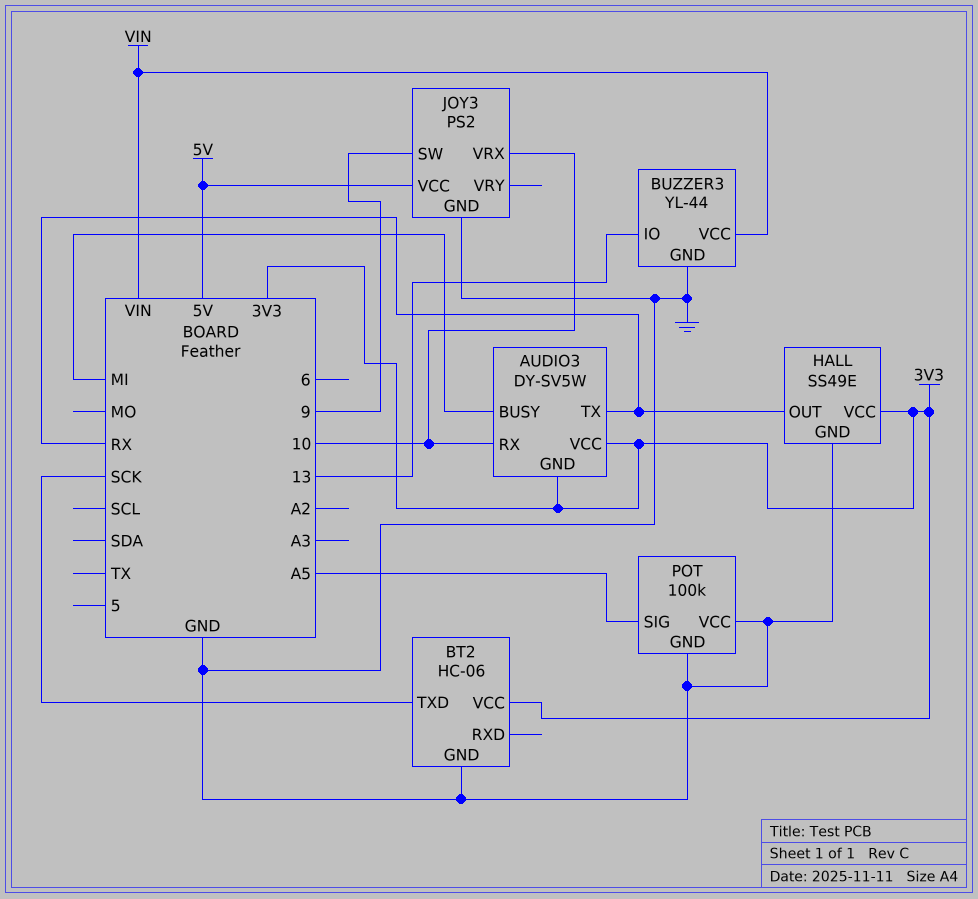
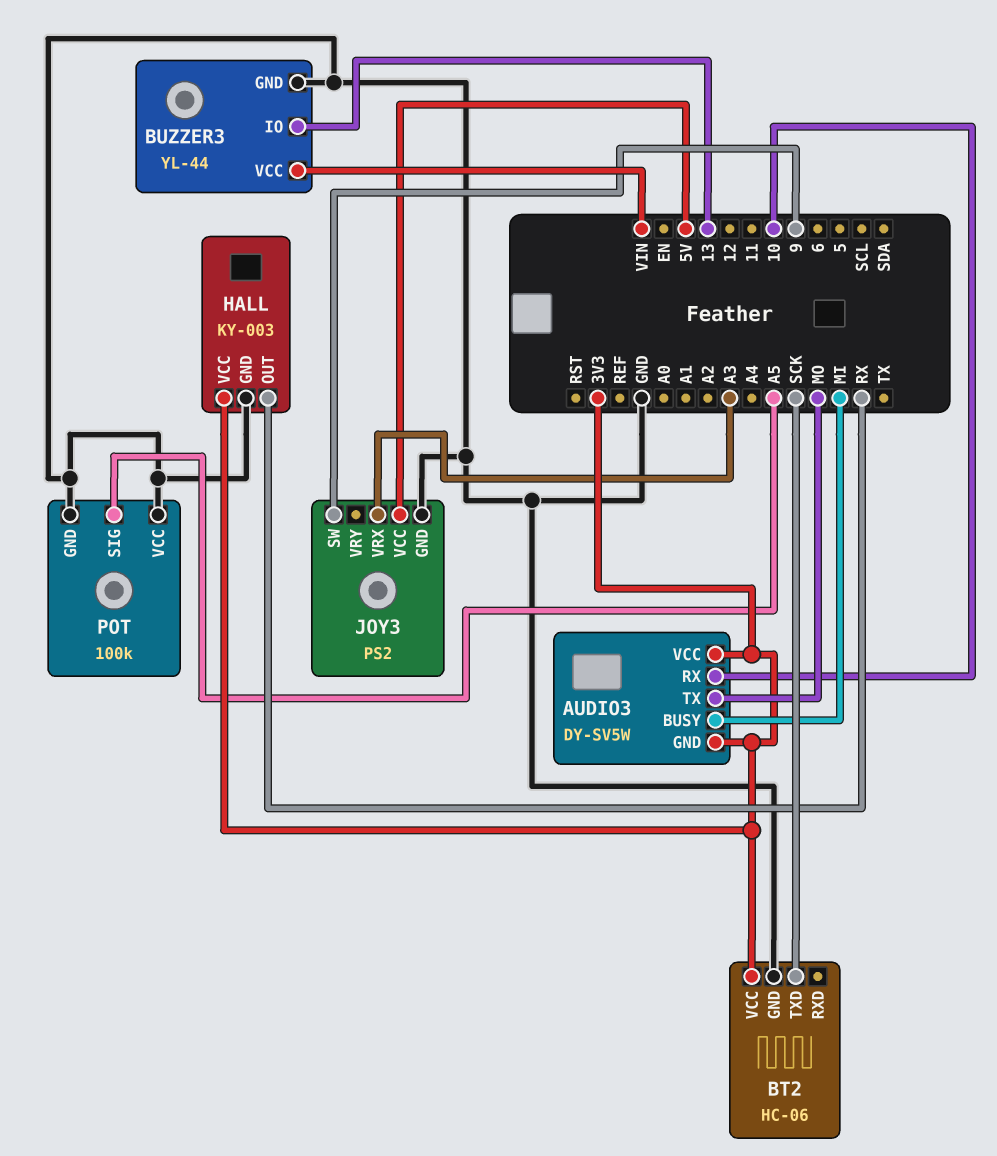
AUDIO3 pin TX: RX -> MO
HALL: SS49E -> KY-003
JOY3 pin VRX: 10 -> A3

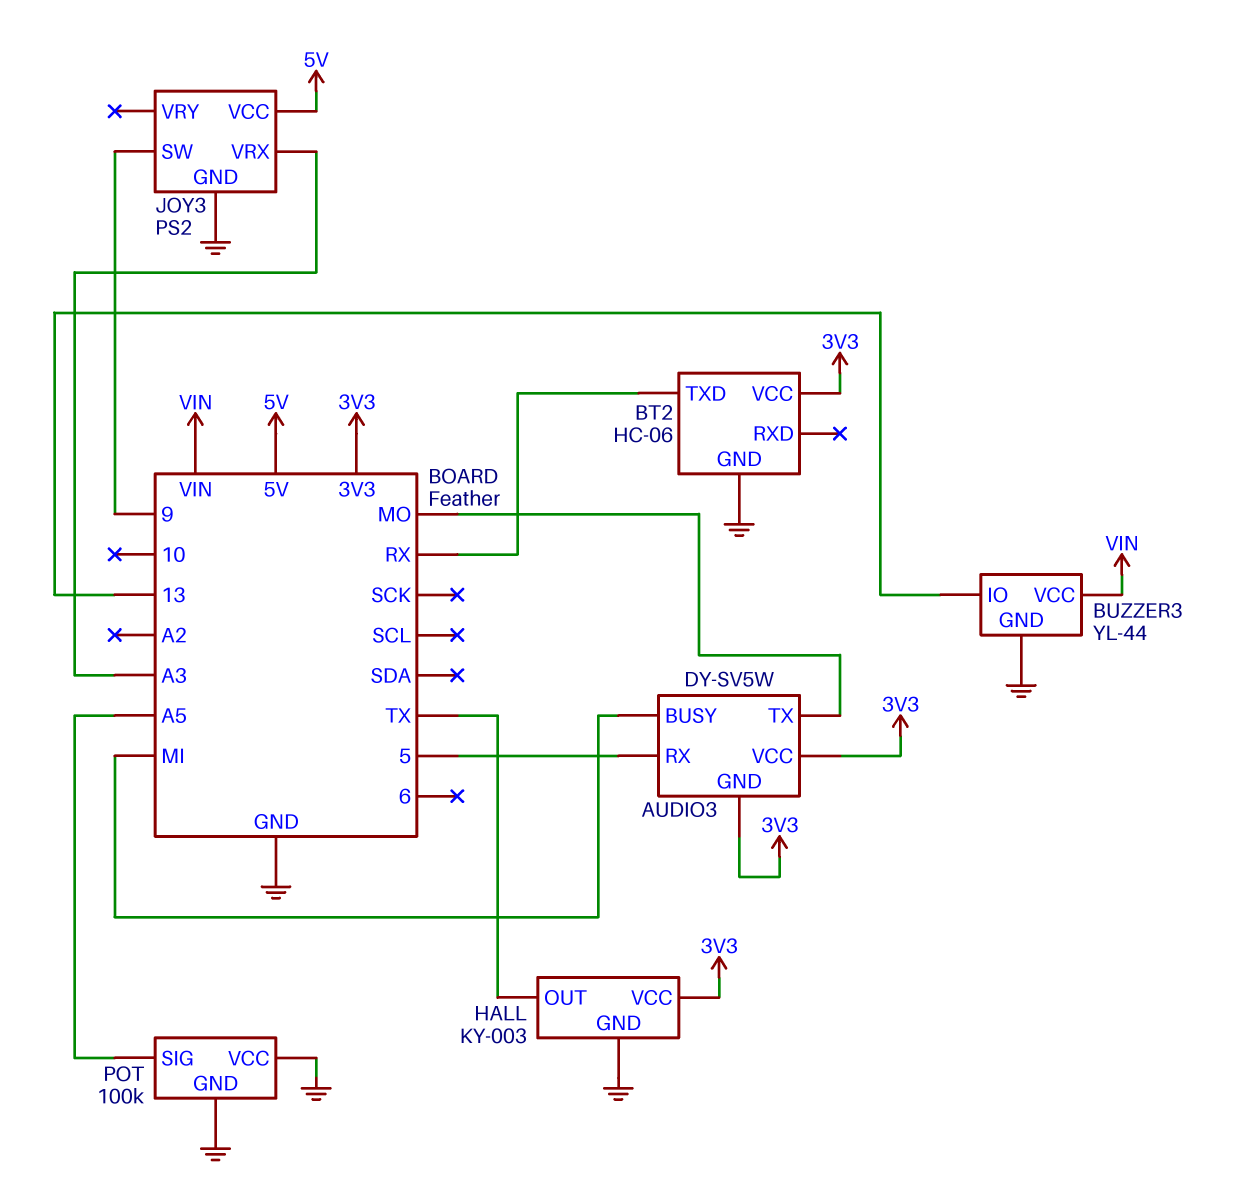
AUDIO3 pin RX: 10 -> 5
BT2 pin TXD: SCK -> RX
HALL pin OUT: RX -> TX

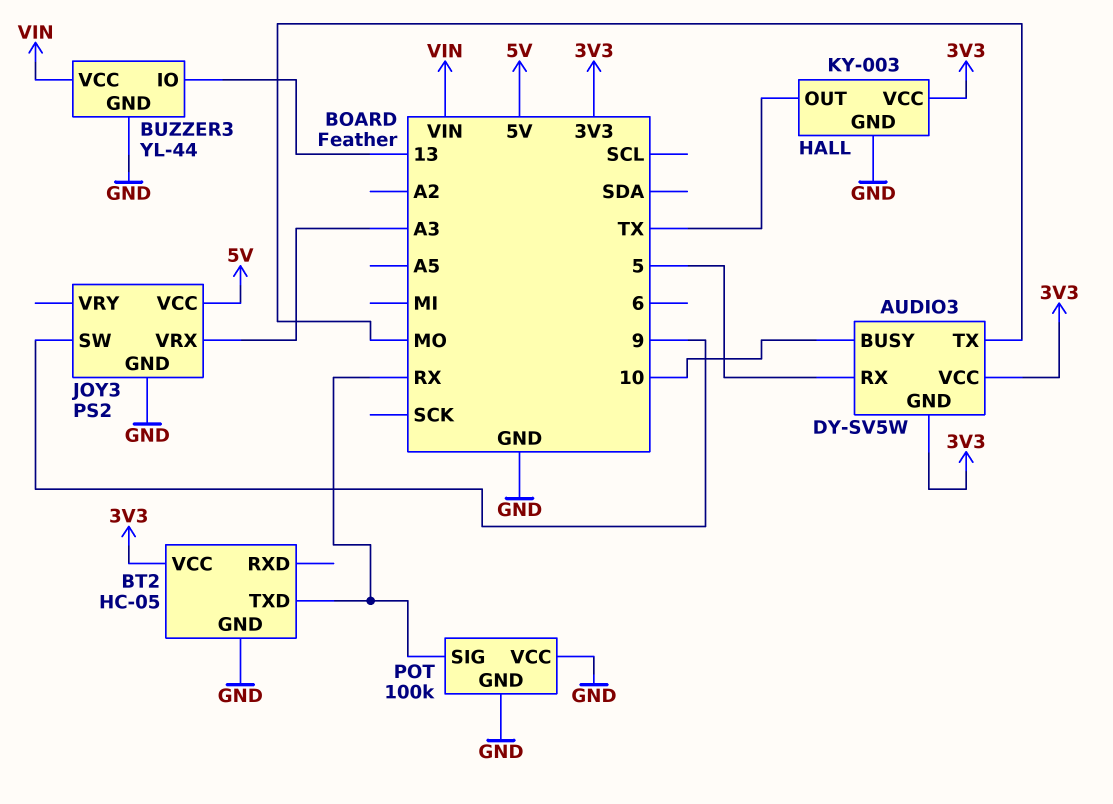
AUDIO3 pin BUSY: MI -> 10
BT2: HC-06 -> HC-05
POT pin SIG: A5 -> RX

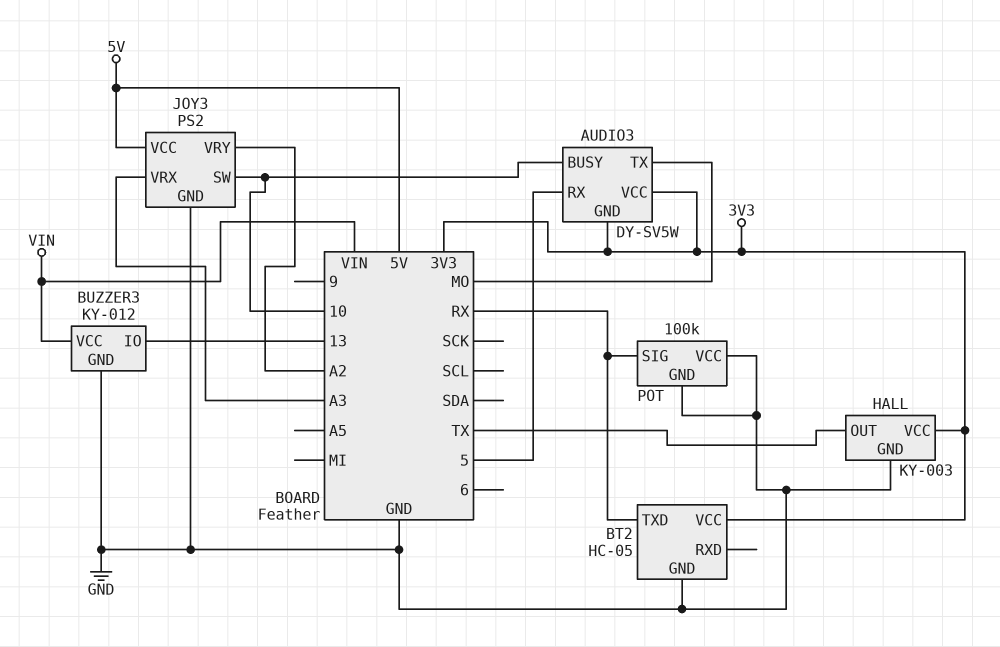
BUZZER3: YL-44 -> KY-012
JOY3 pin SW: 9 -> 10
JOY3 pin VRY: none -> A2

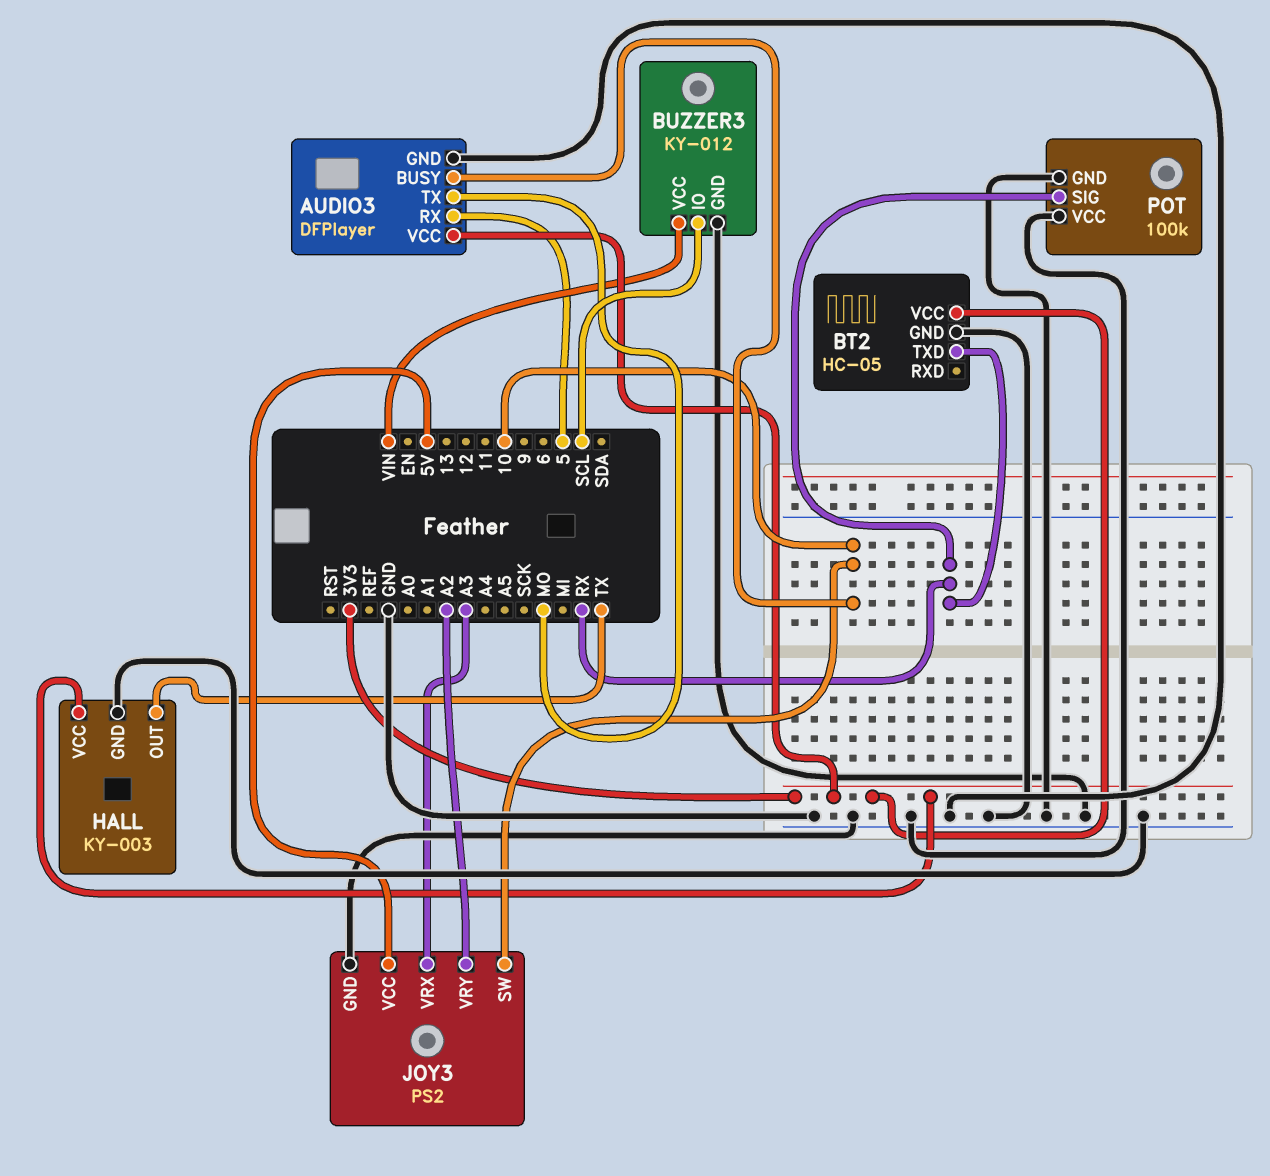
AUDIO3: DY-SV5W -> DFPlayer
AUDIO3 pin GND: 3V3 -> GND
BUZZER3 pin IO: 13 -> SCL

